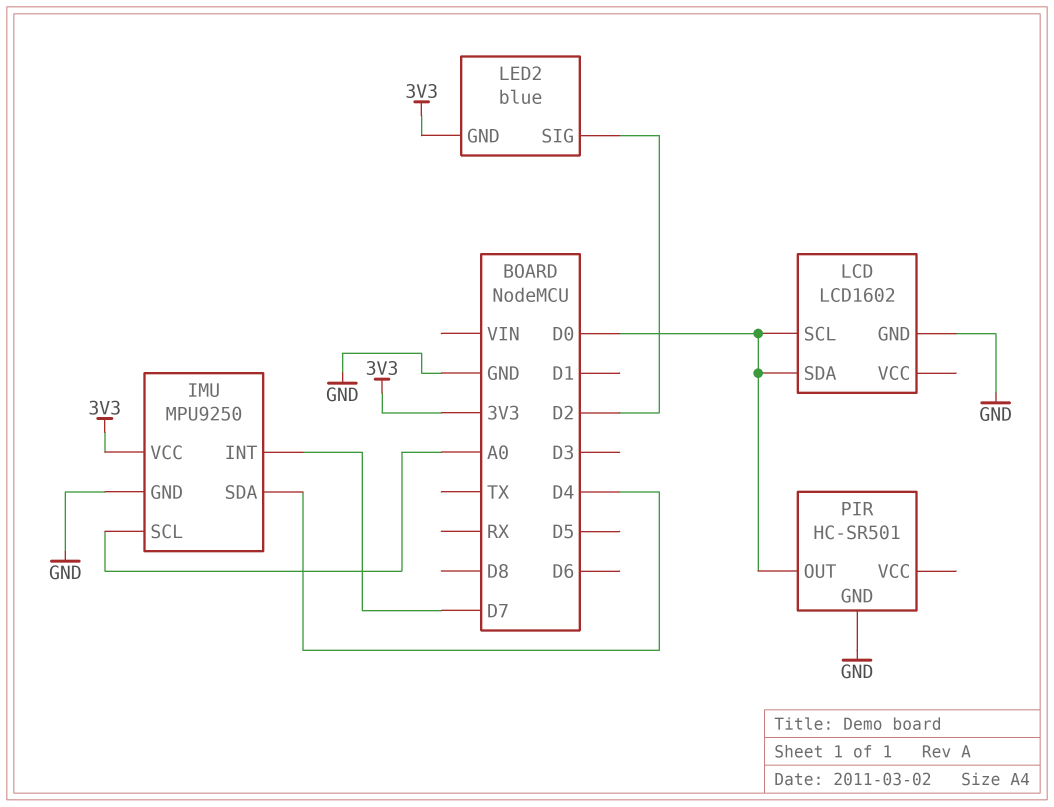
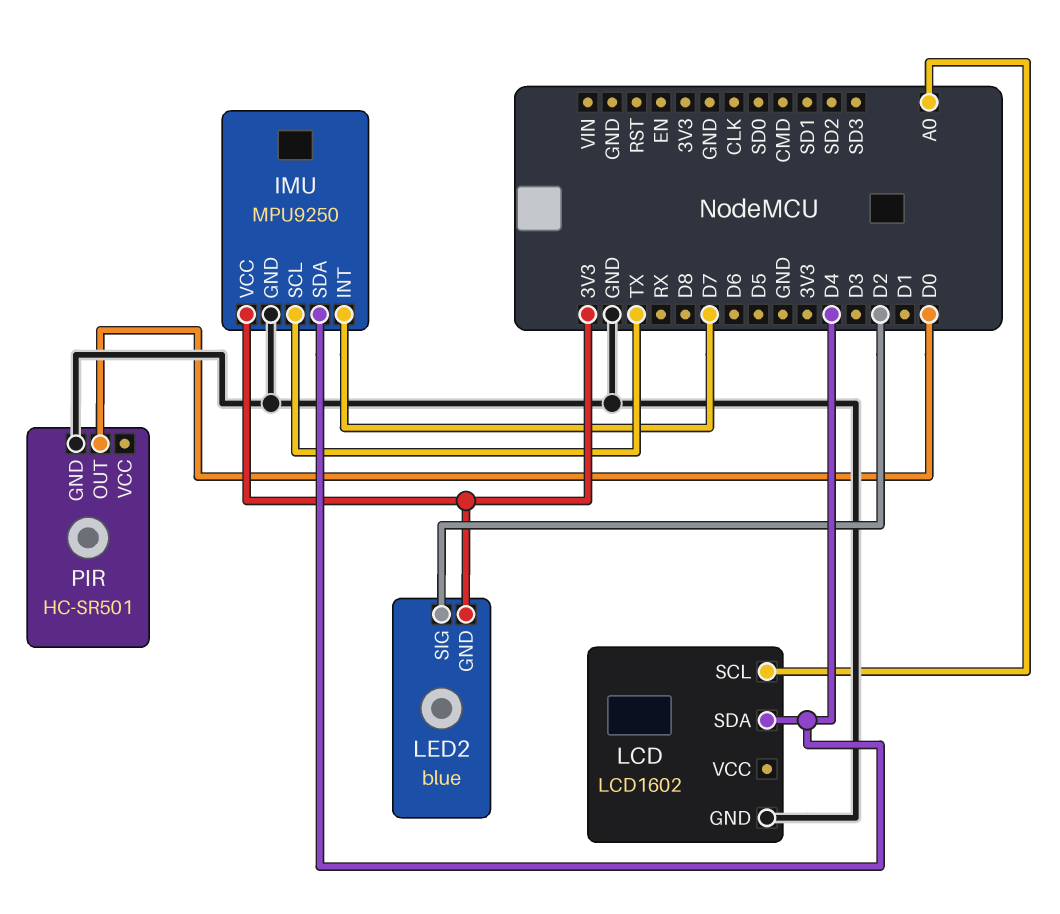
IMU pin SCL: A0 -> TX
LCD pin SCL: D0 -> A0
LCD pin SDA: D0 -> D4

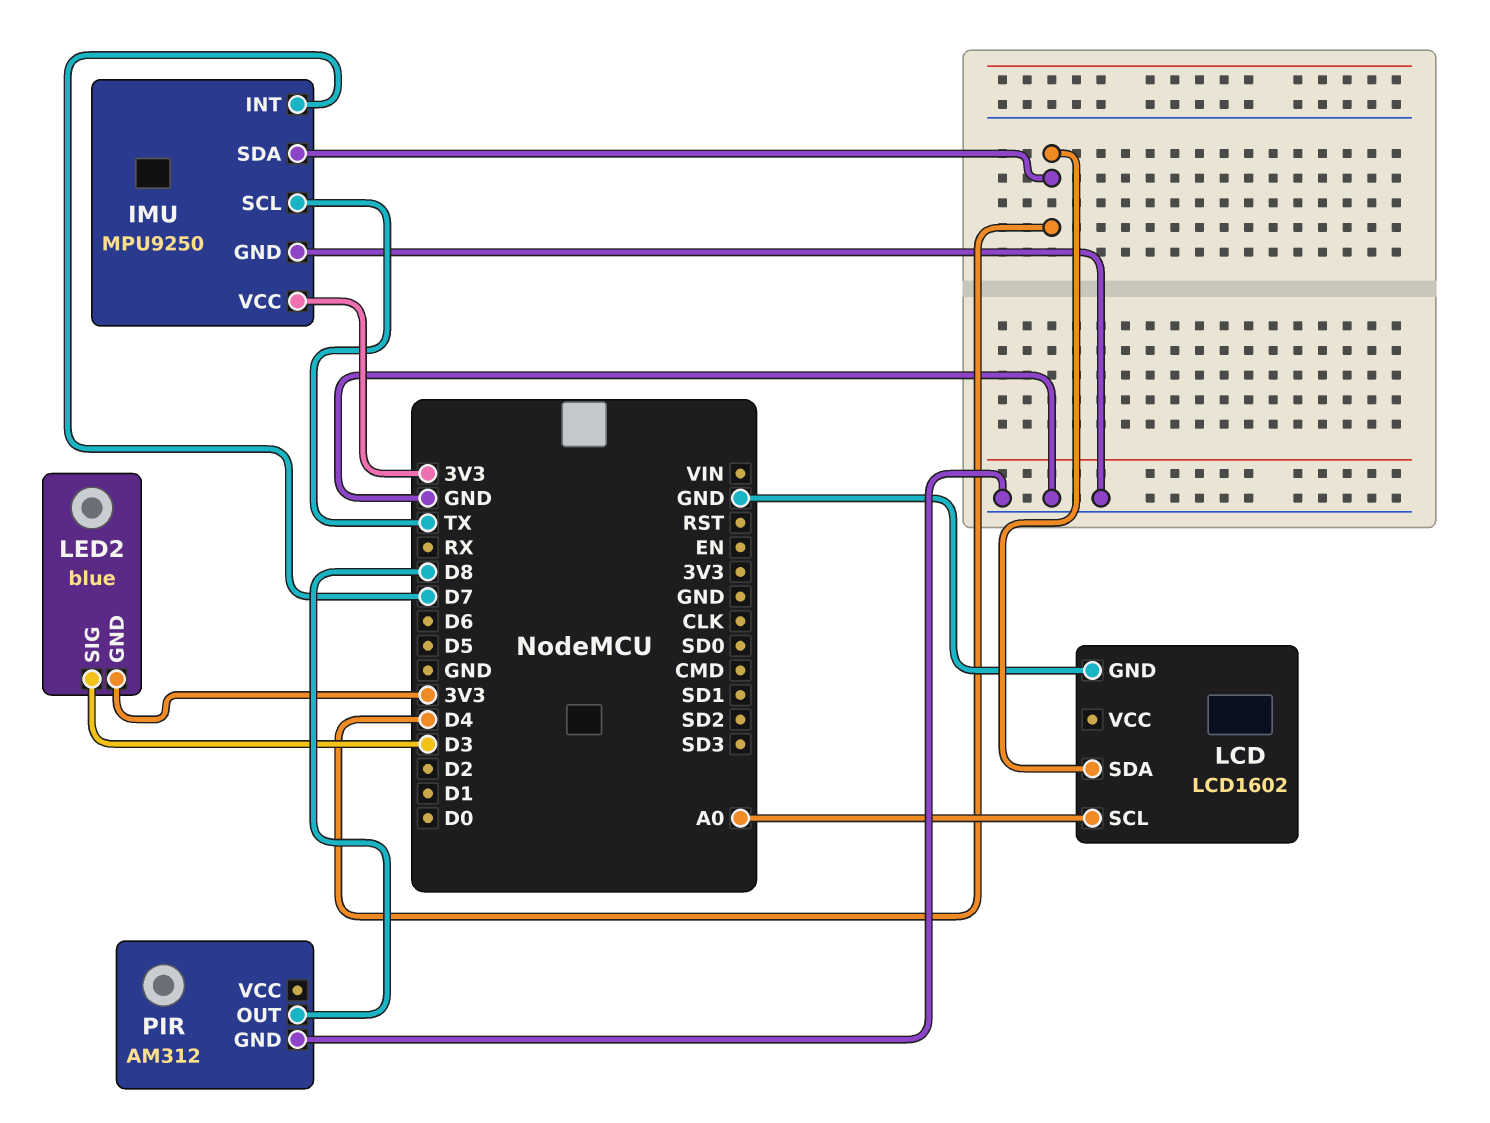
LED2 pin SIG: D2 -> D3
PIR: HC-SR501 -> AM312
PIR pin OUT: D0 -> D8

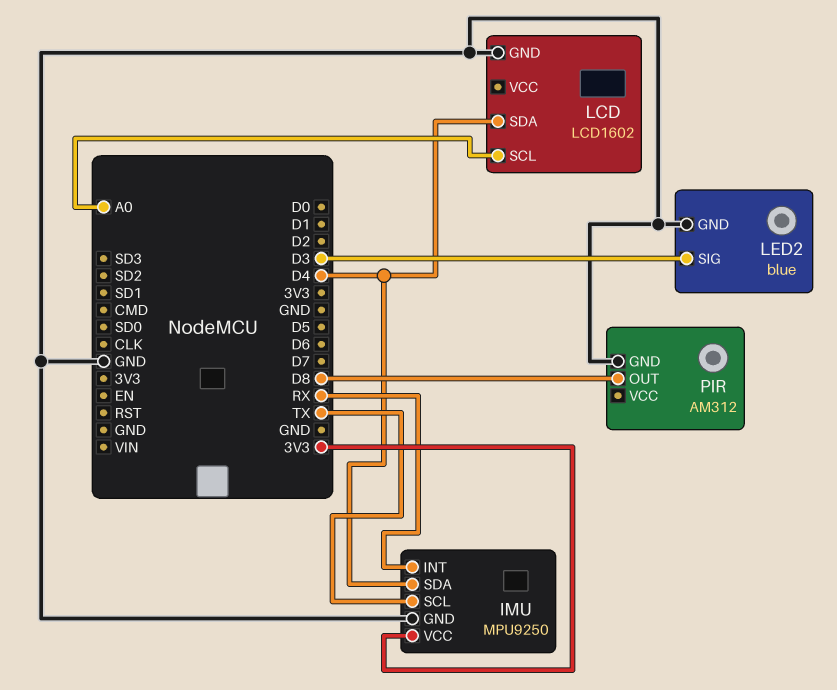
IMU pin INT: D7 -> RX
LED2 pin GND: 3V3 -> GND

